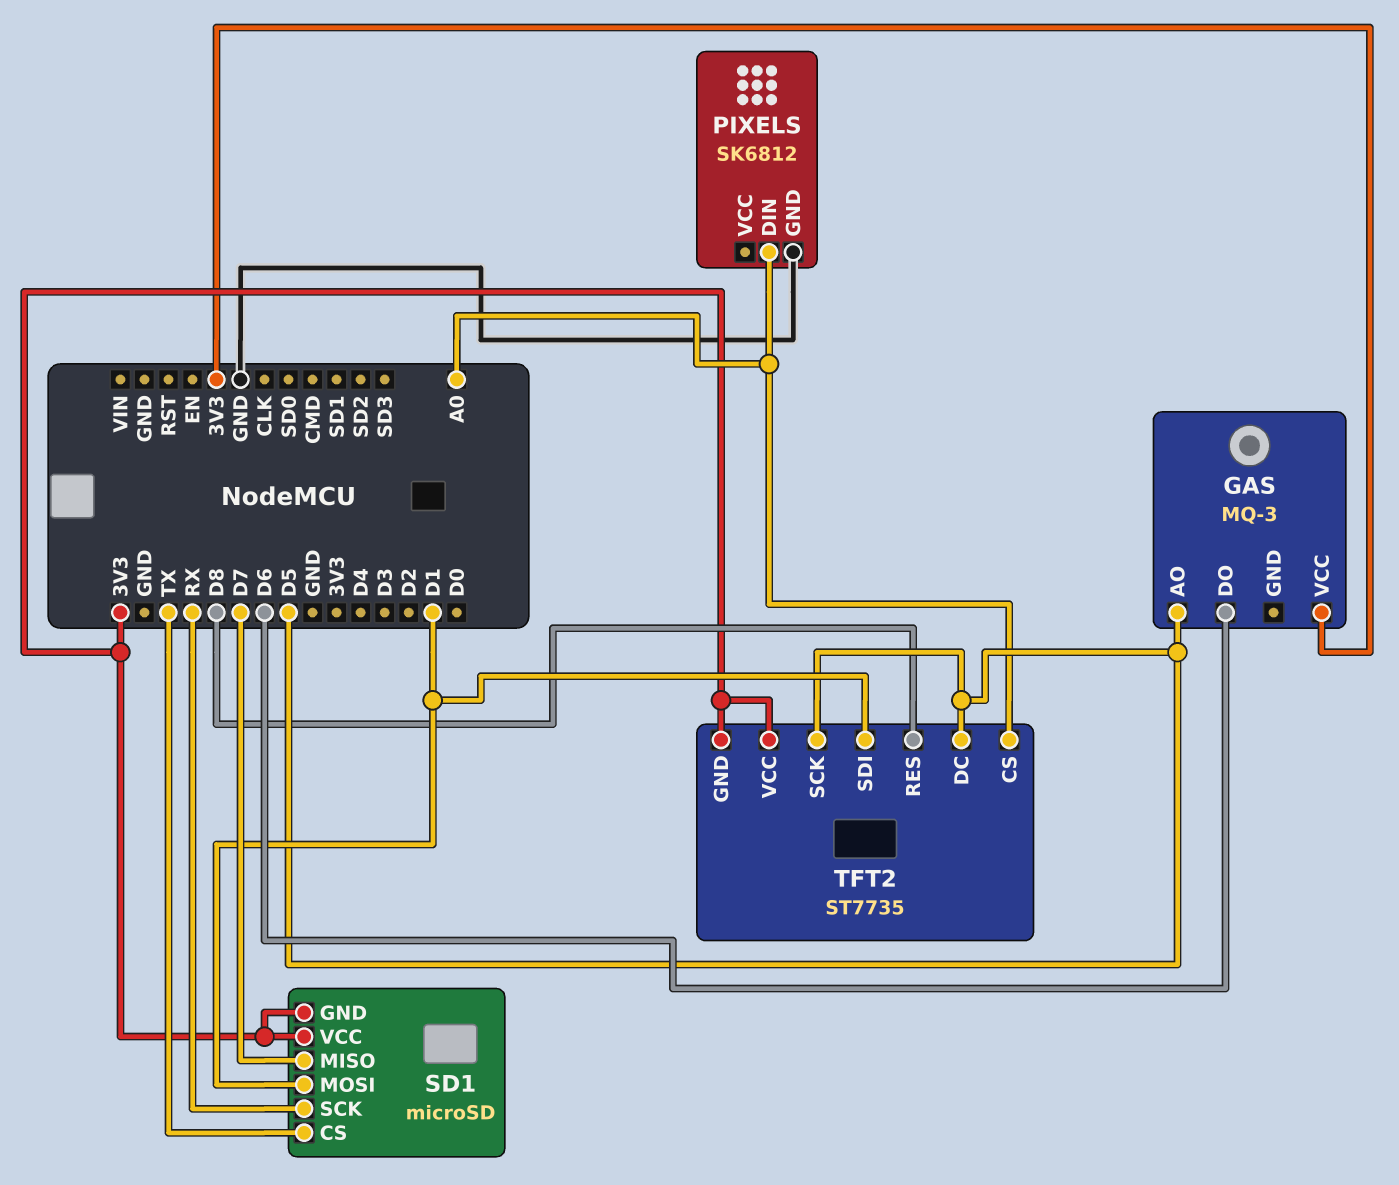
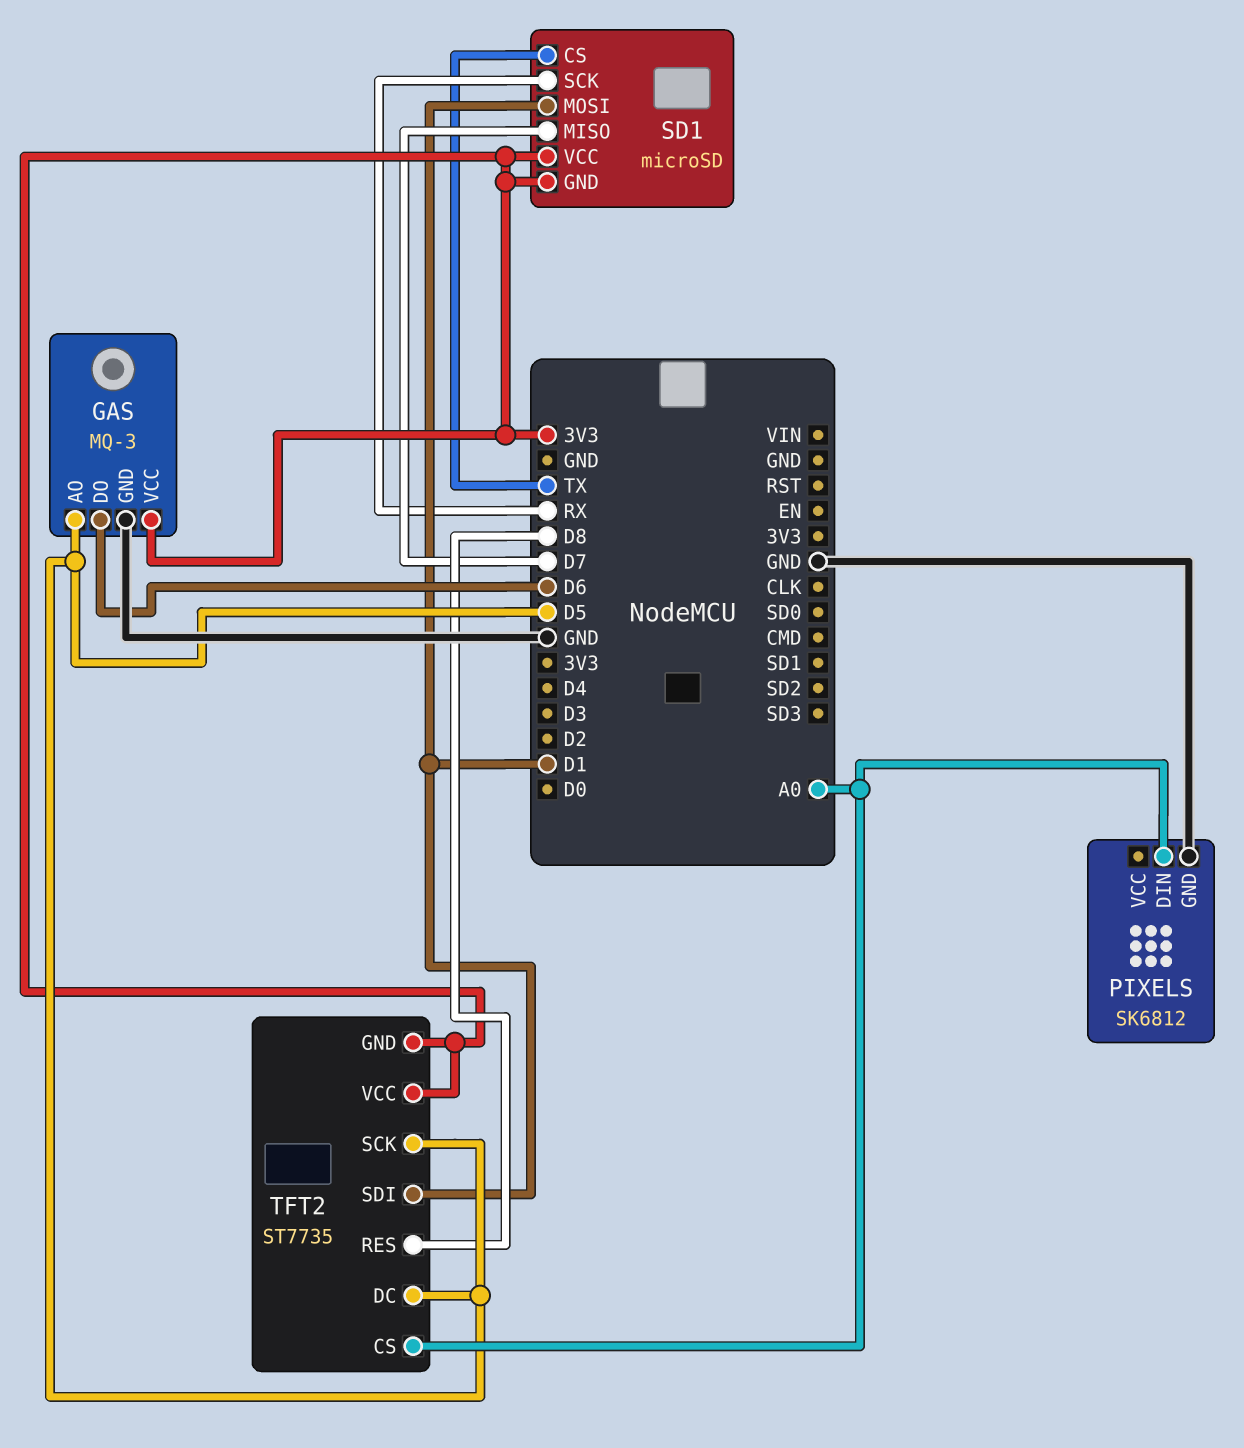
GAS pin GND: none -> GND

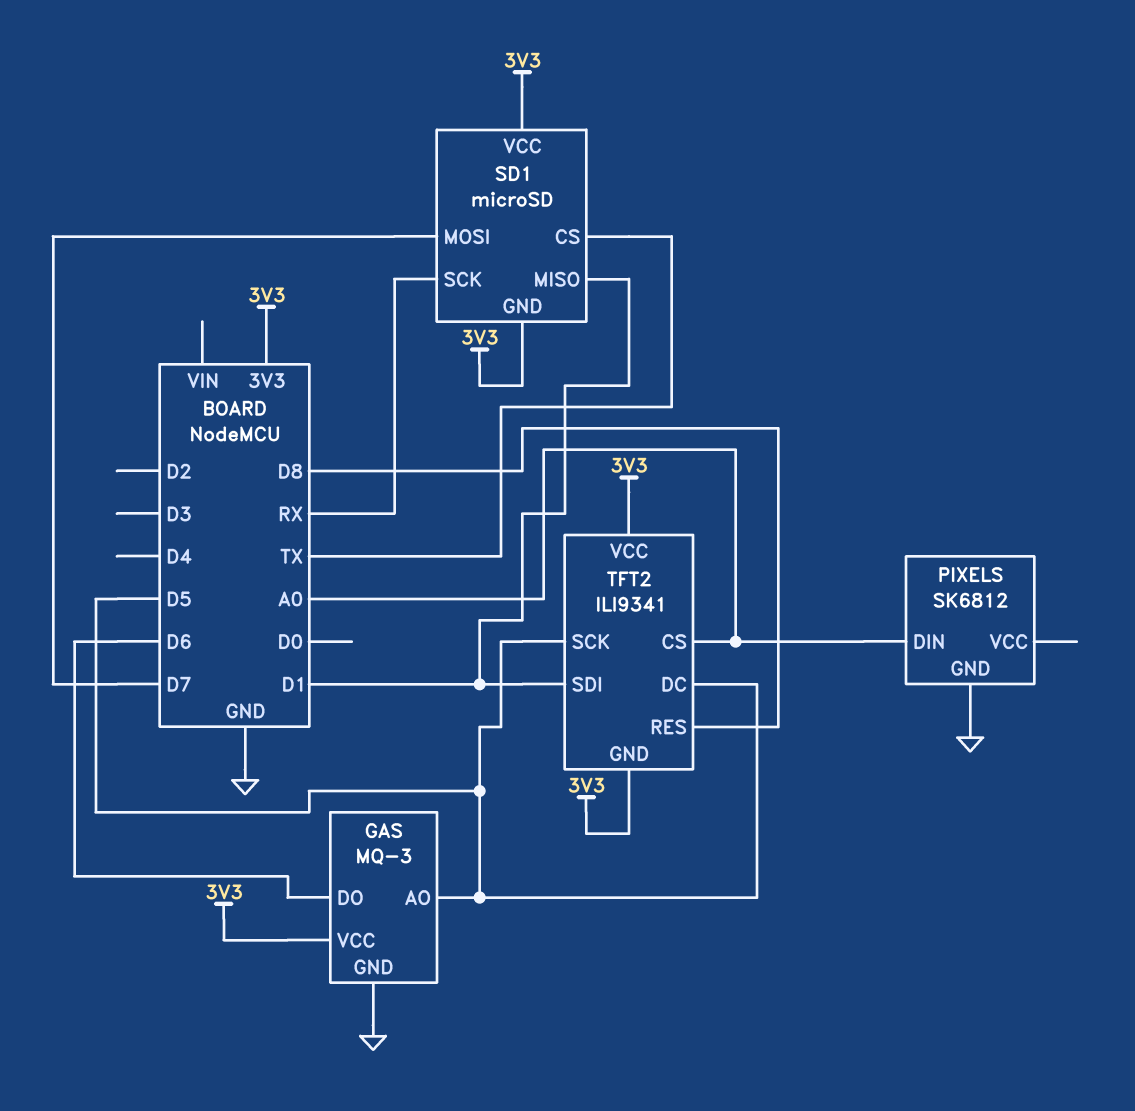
SD1 pin MISO: D7 -> D1
SD1 pin MOSI: D1 -> D7
TFT2: ST7735 -> ILI9341

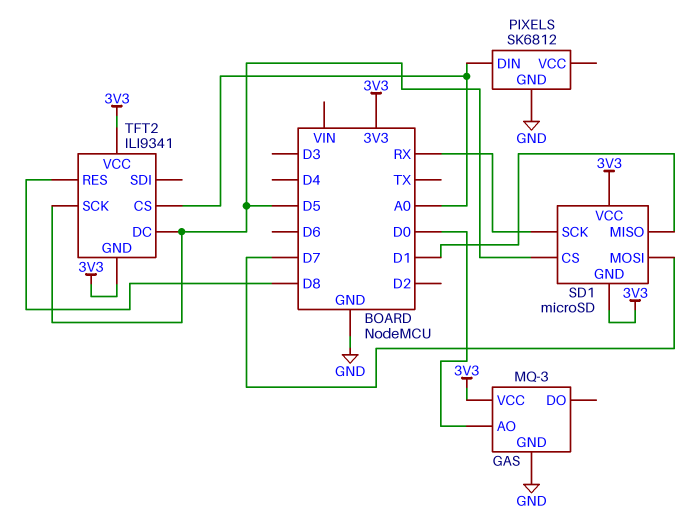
GAS pin AO: D5 -> D0
GAS pin DO: D6 -> none
SD1 pin CS: TX -> D5
TFT2 pin SDI: D1 -> none

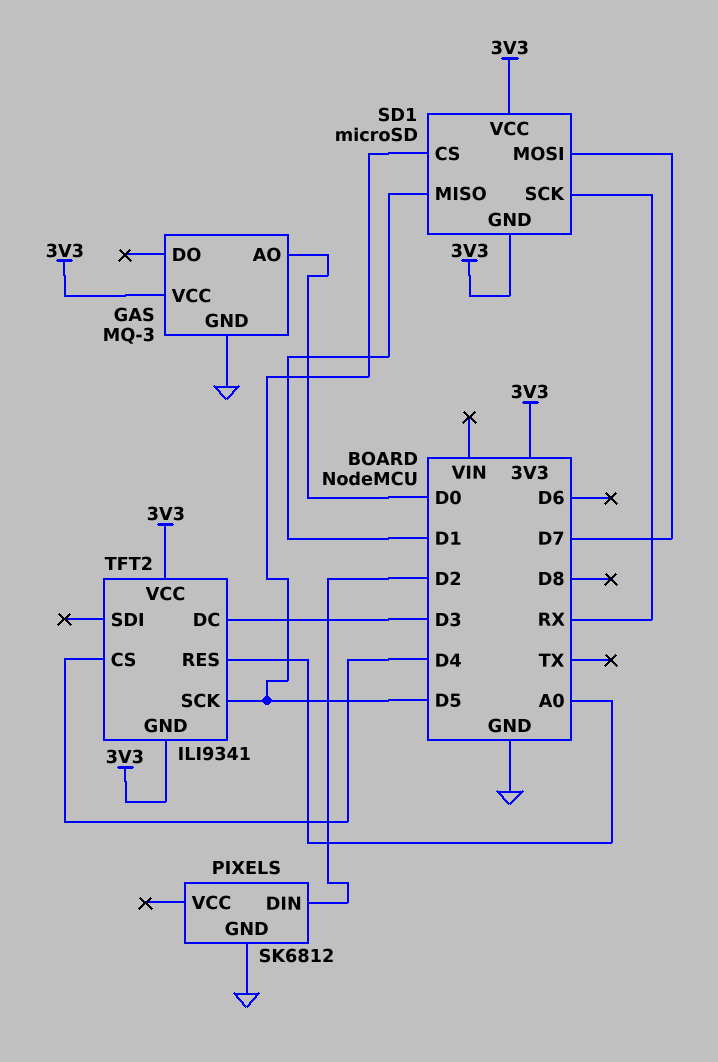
PIXELS pin DIN: A0 -> D2
TFT2 pin CS: A0 -> D4
TFT2 pin DC: D5 -> D3
TFT2 pin RES: D8 -> A0

